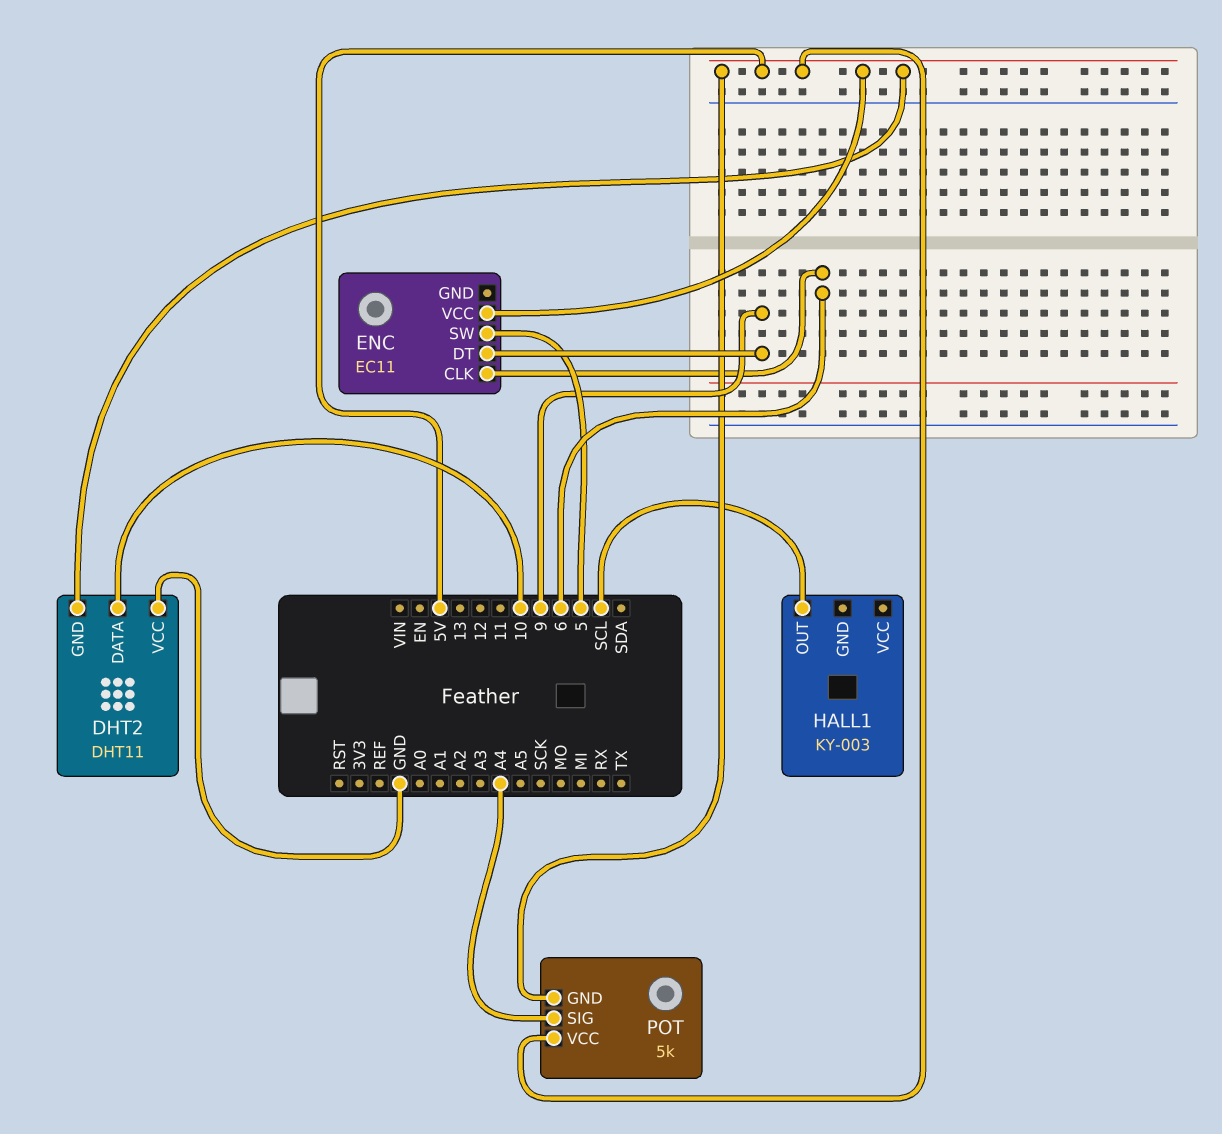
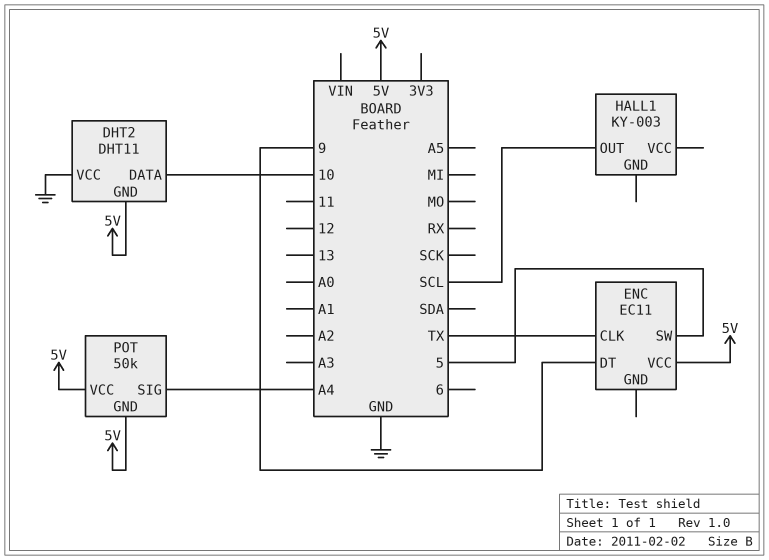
ENC pin CLK: 6 -> TX
POT: 5k -> 50k

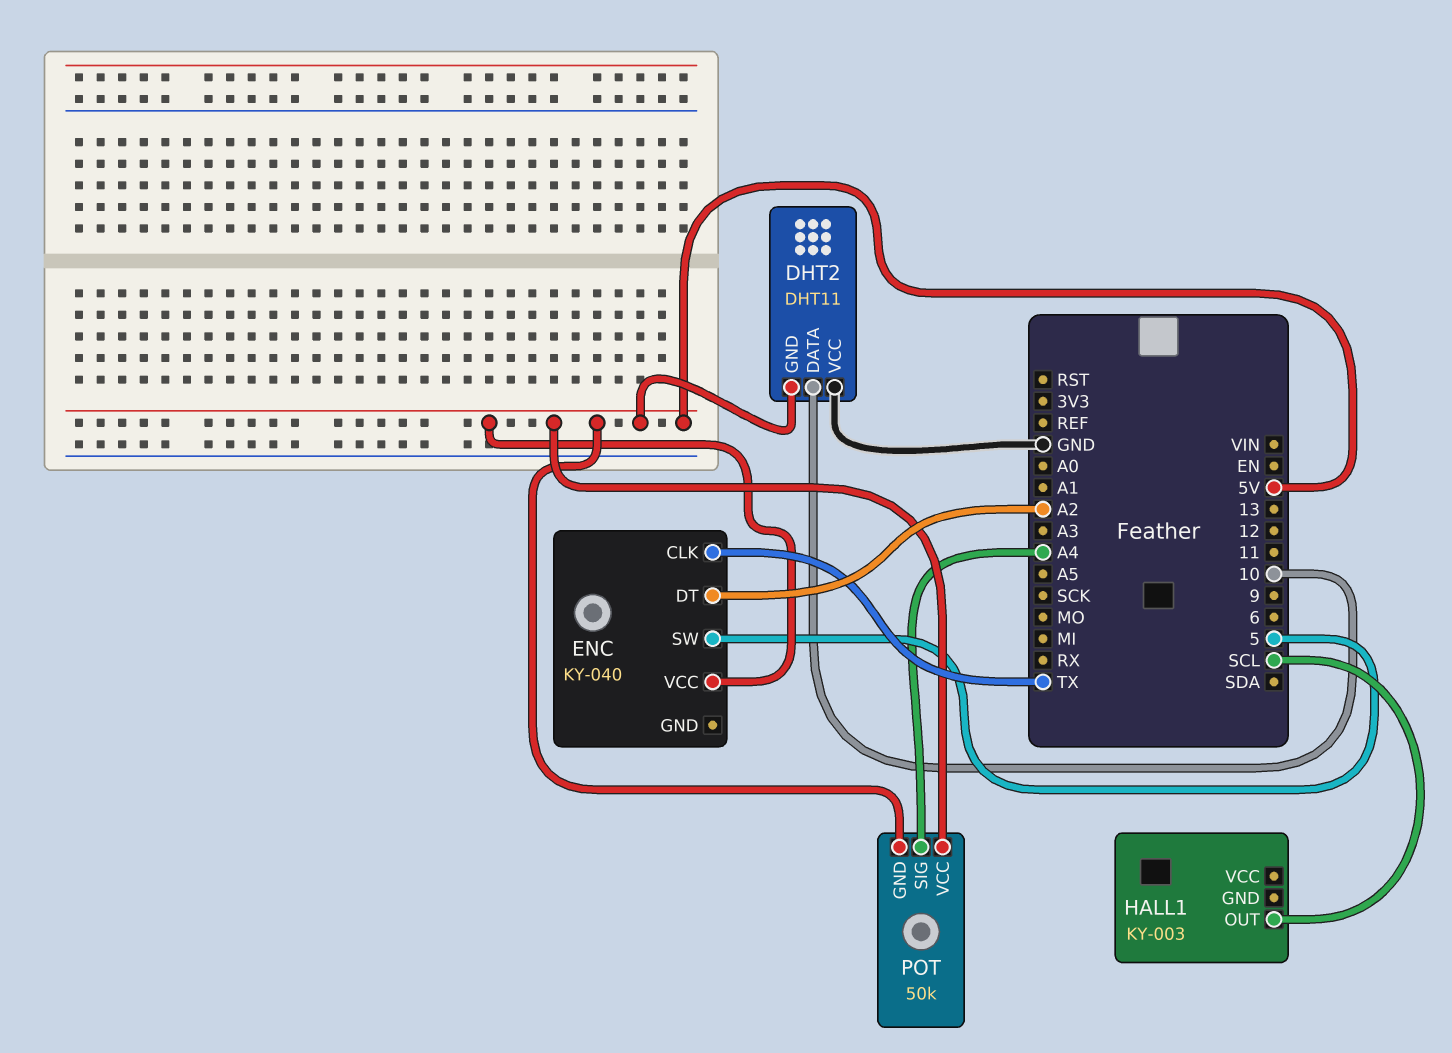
ENC: EC11 -> KY-040
ENC pin DT: 9 -> A2

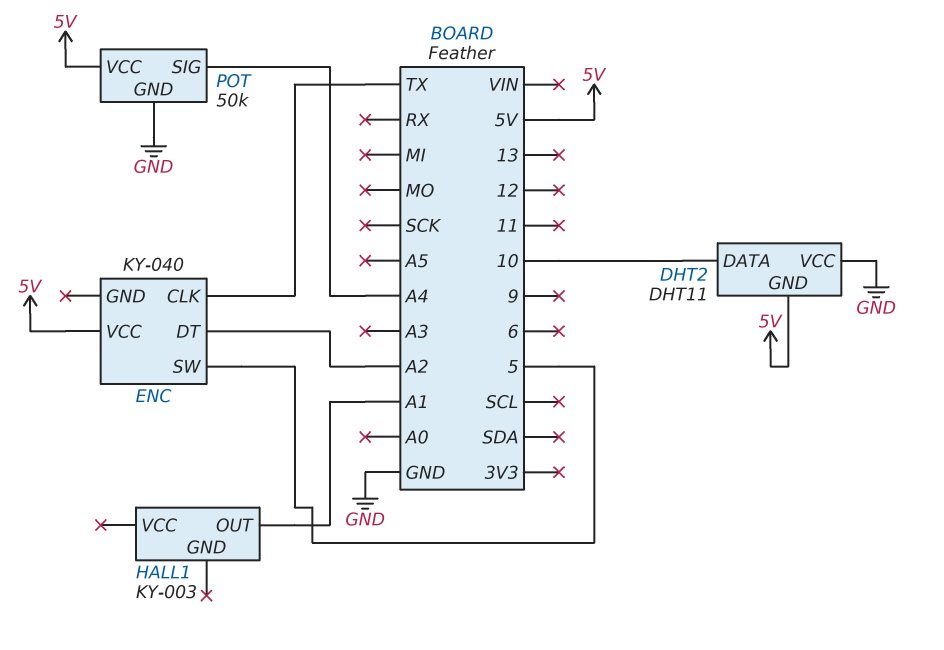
HALL1 pin OUT: SCL -> A1
POT pin GND: 5V -> GND

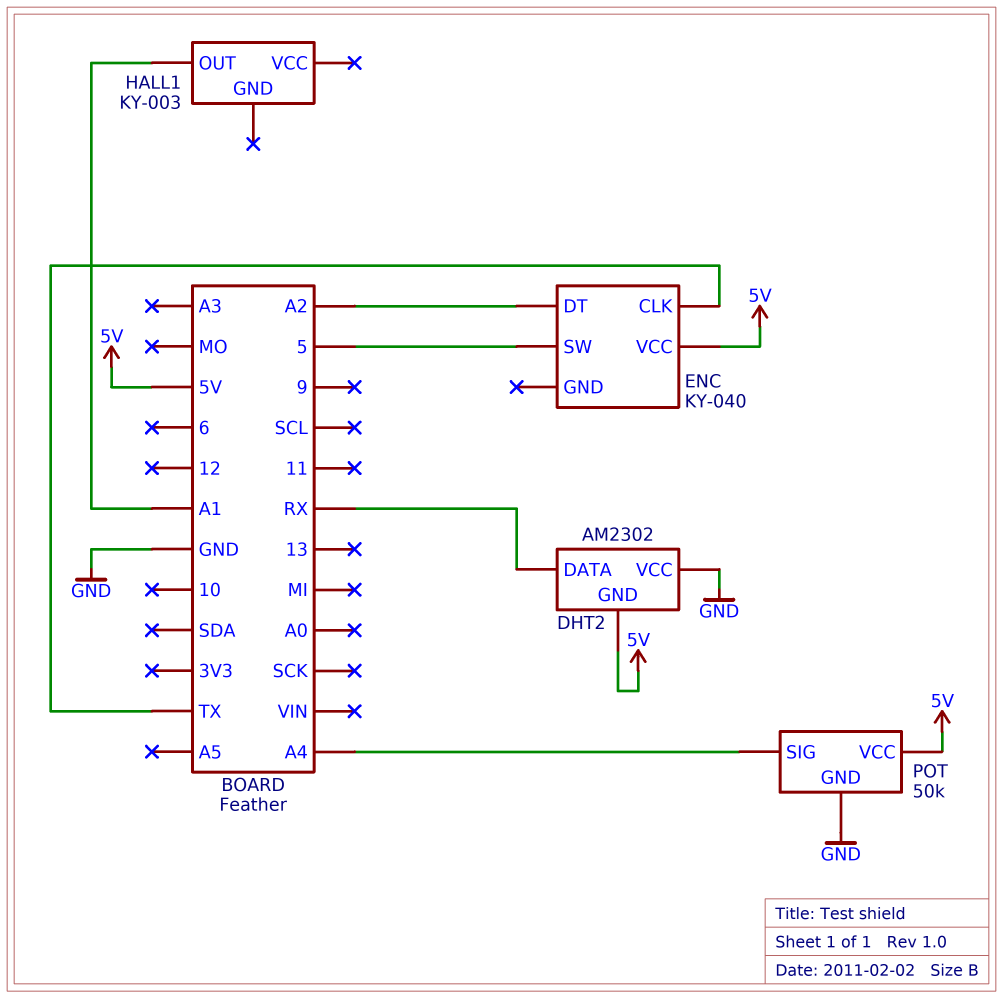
DHT2: DHT11 -> AM2302
DHT2 pin DATA: 10 -> RX

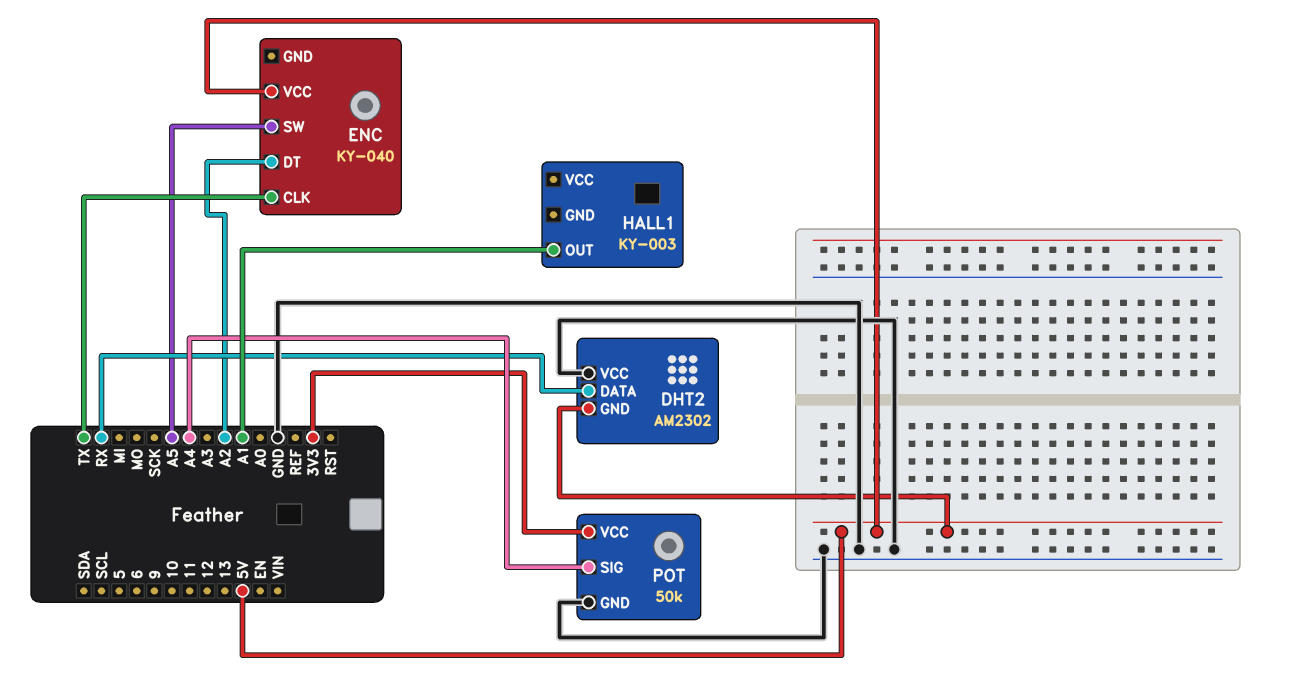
ENC pin SW: 5 -> A5
POT pin VCC: 5V -> 3V3

